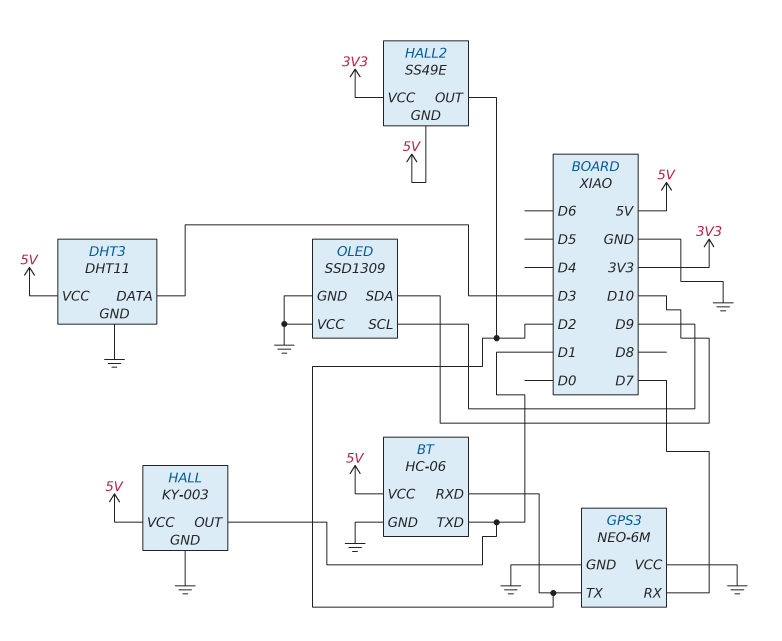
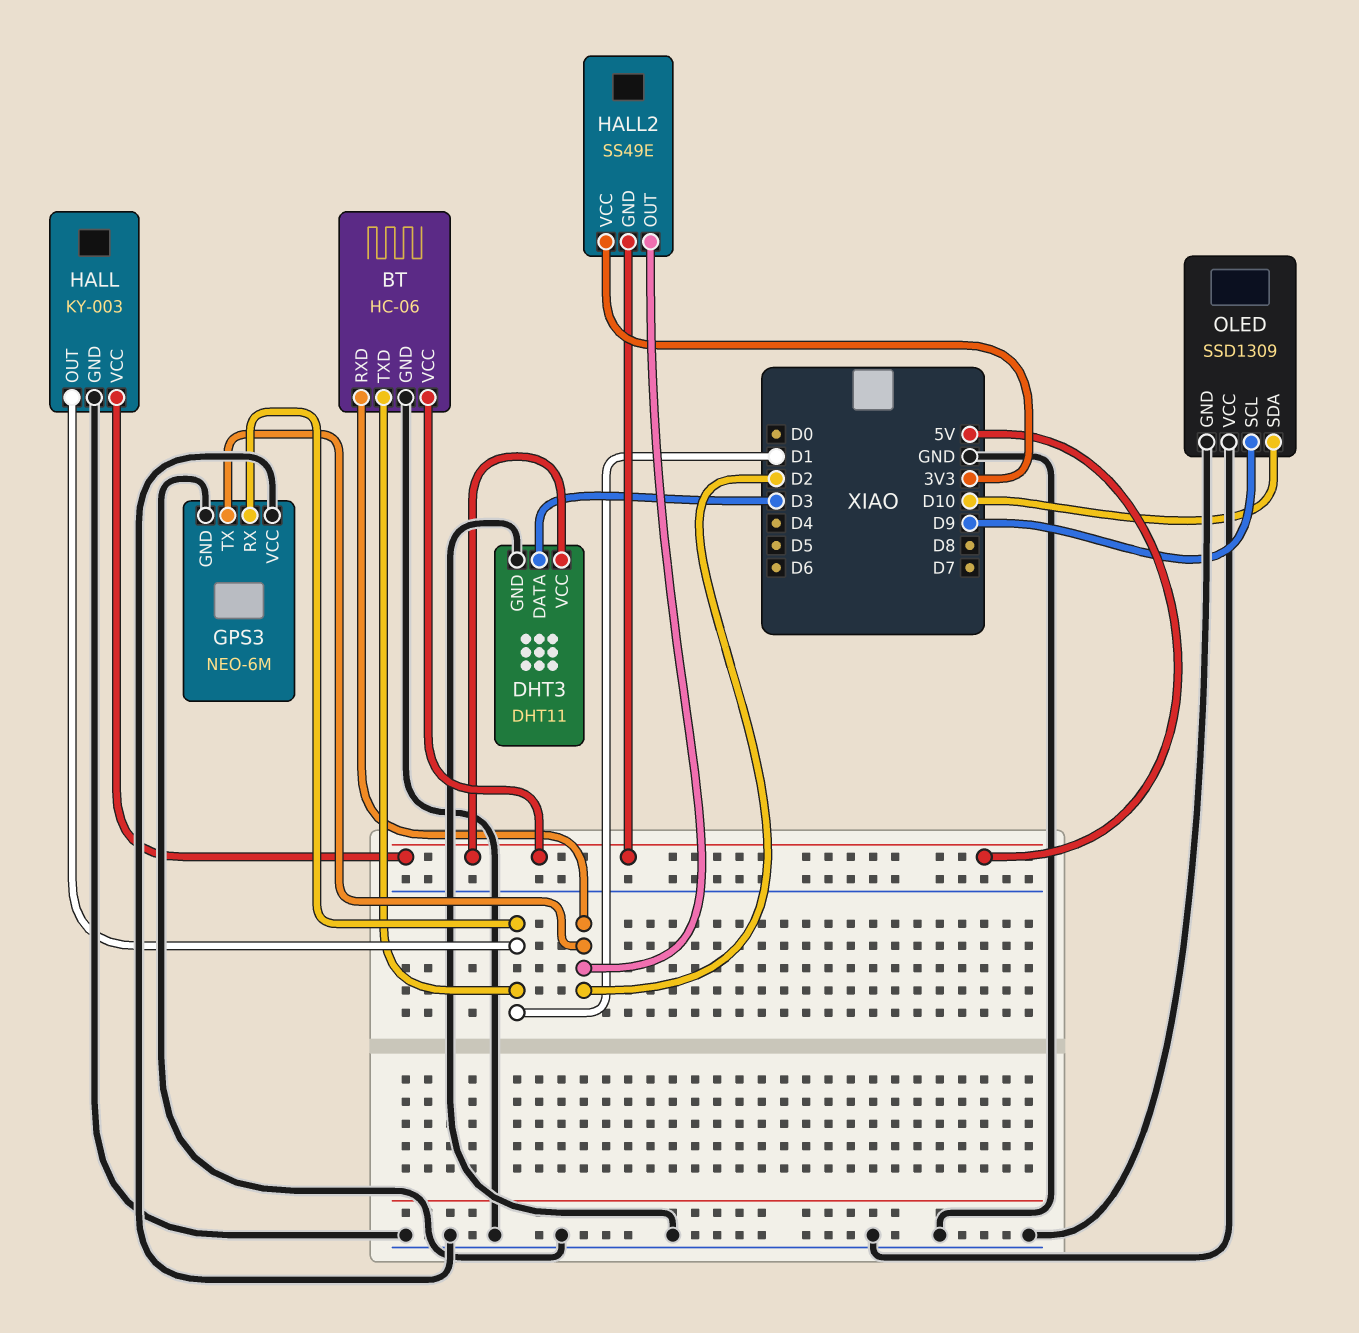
GPS3 pin RX: D7 -> D1

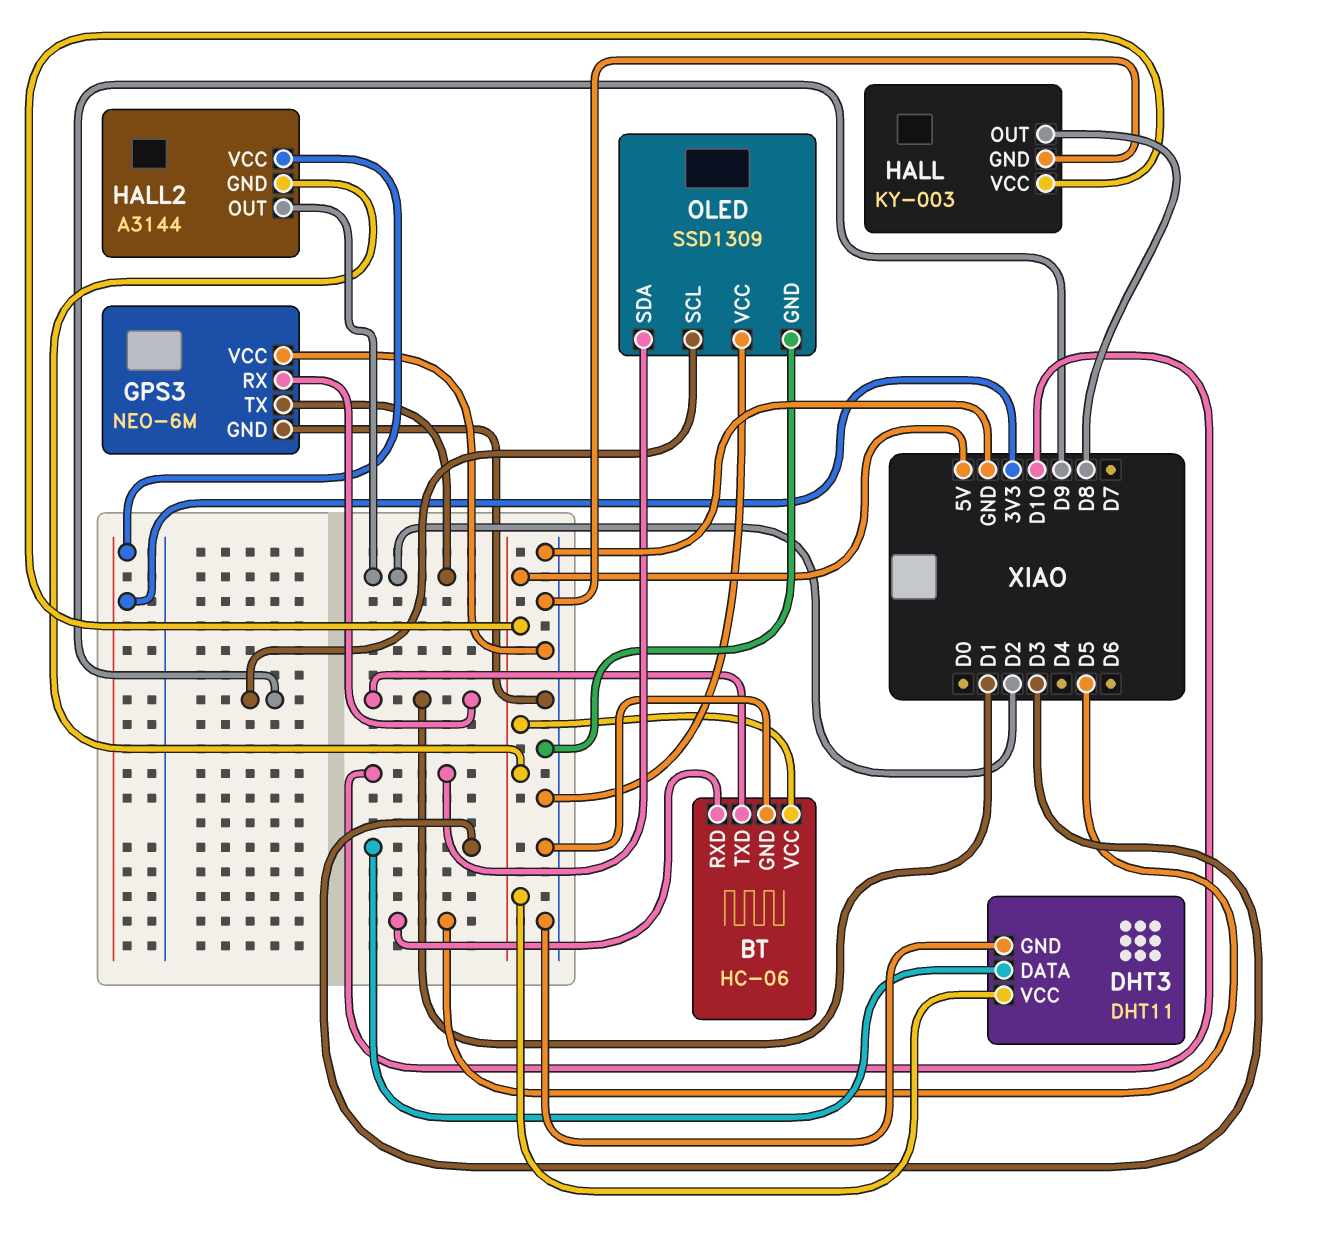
BT pin RXD: D2 -> D5
HALL pin OUT: D1 -> D8
HALL2: SS49E -> A3144

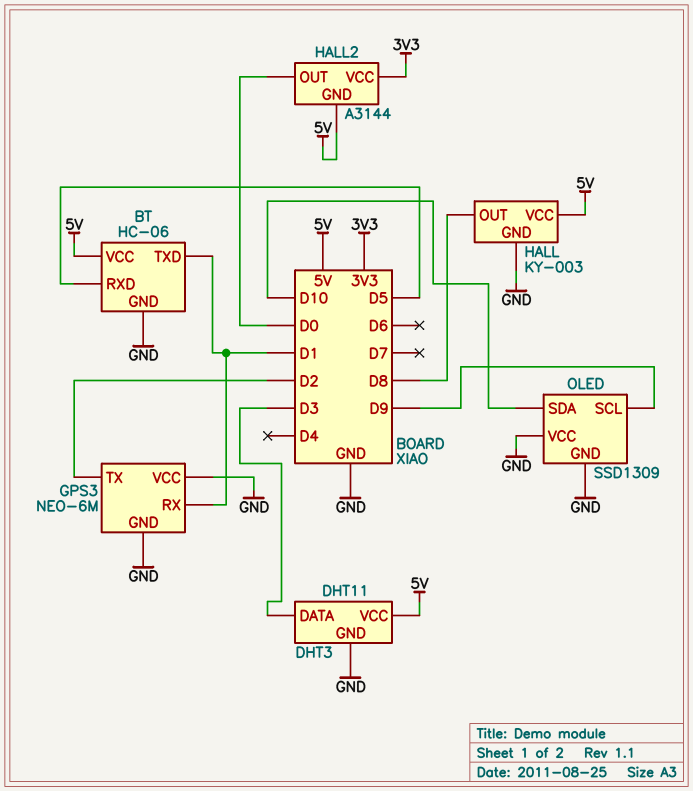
HALL2 pin OUT: D2 -> D0

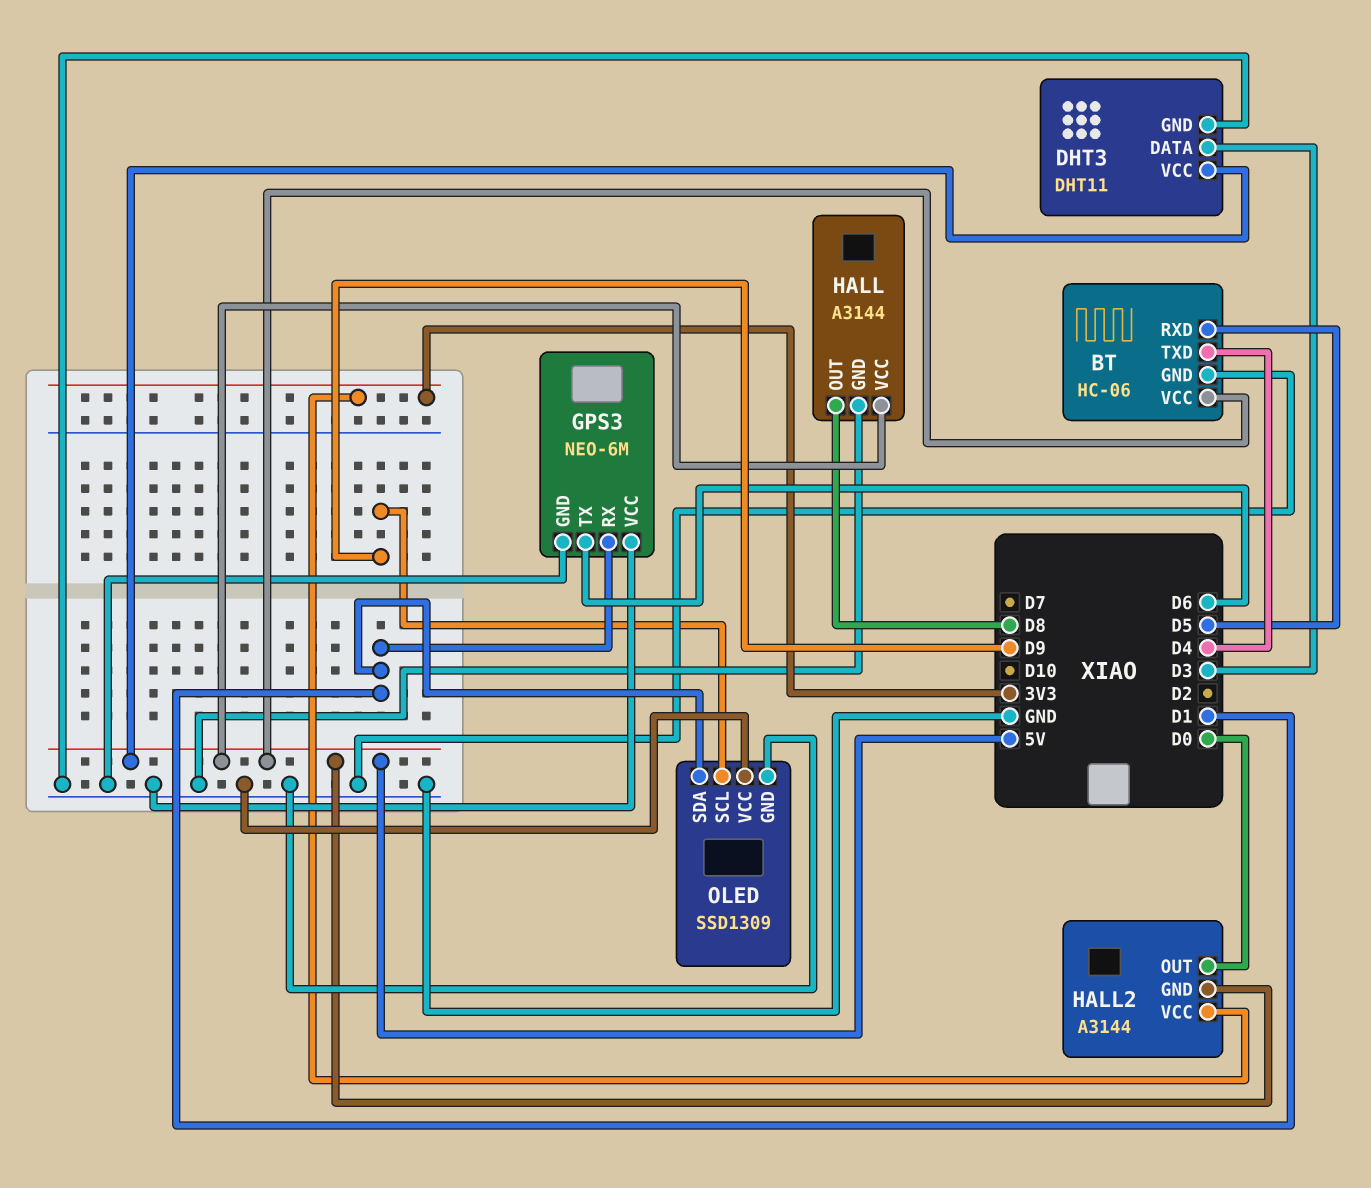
BT pin TXD: D1 -> D4
GPS3 pin TX: D2 -> D6
HALL: KY-003 -> A3144
OLED pin SDA: D10 -> D1

